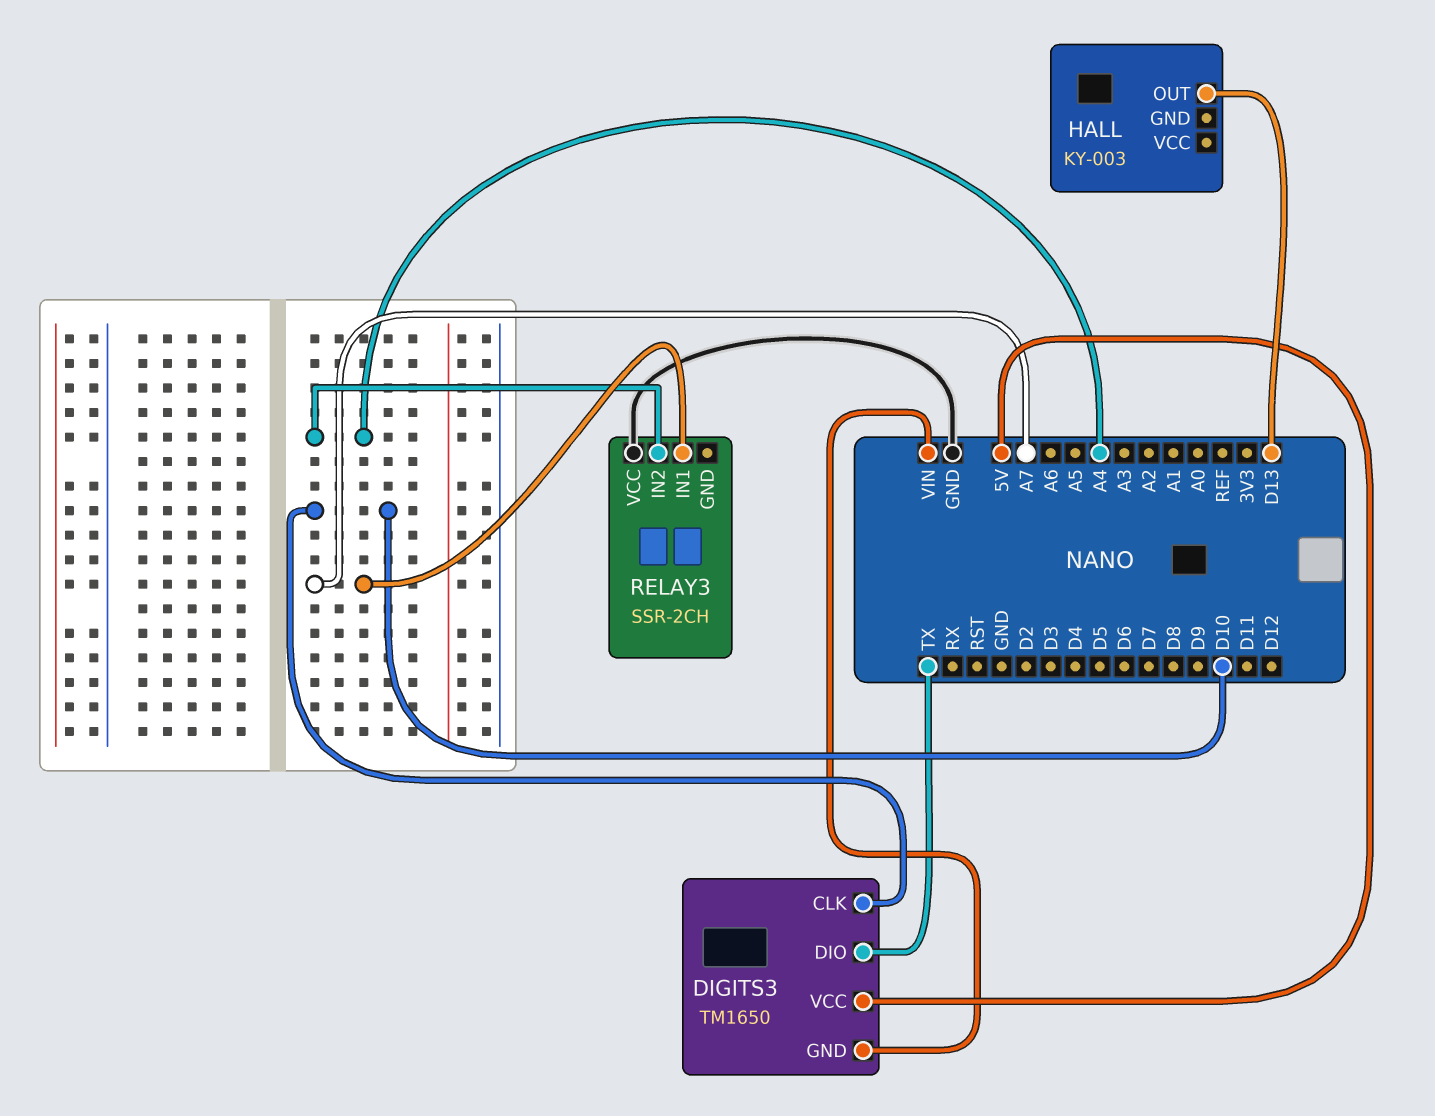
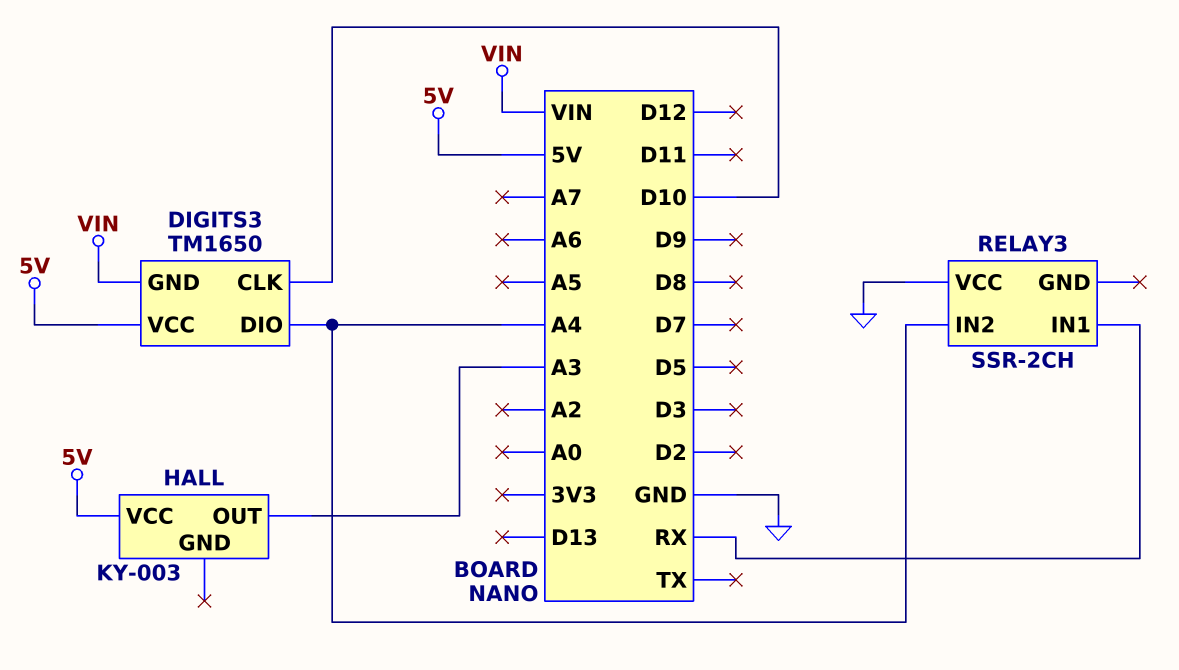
DIGITS3 pin DIO: TX -> A4
HALL pin OUT: D13 -> A3
HALL pin VCC: none -> 5V
RELAY3 pin IN1: A7 -> RX

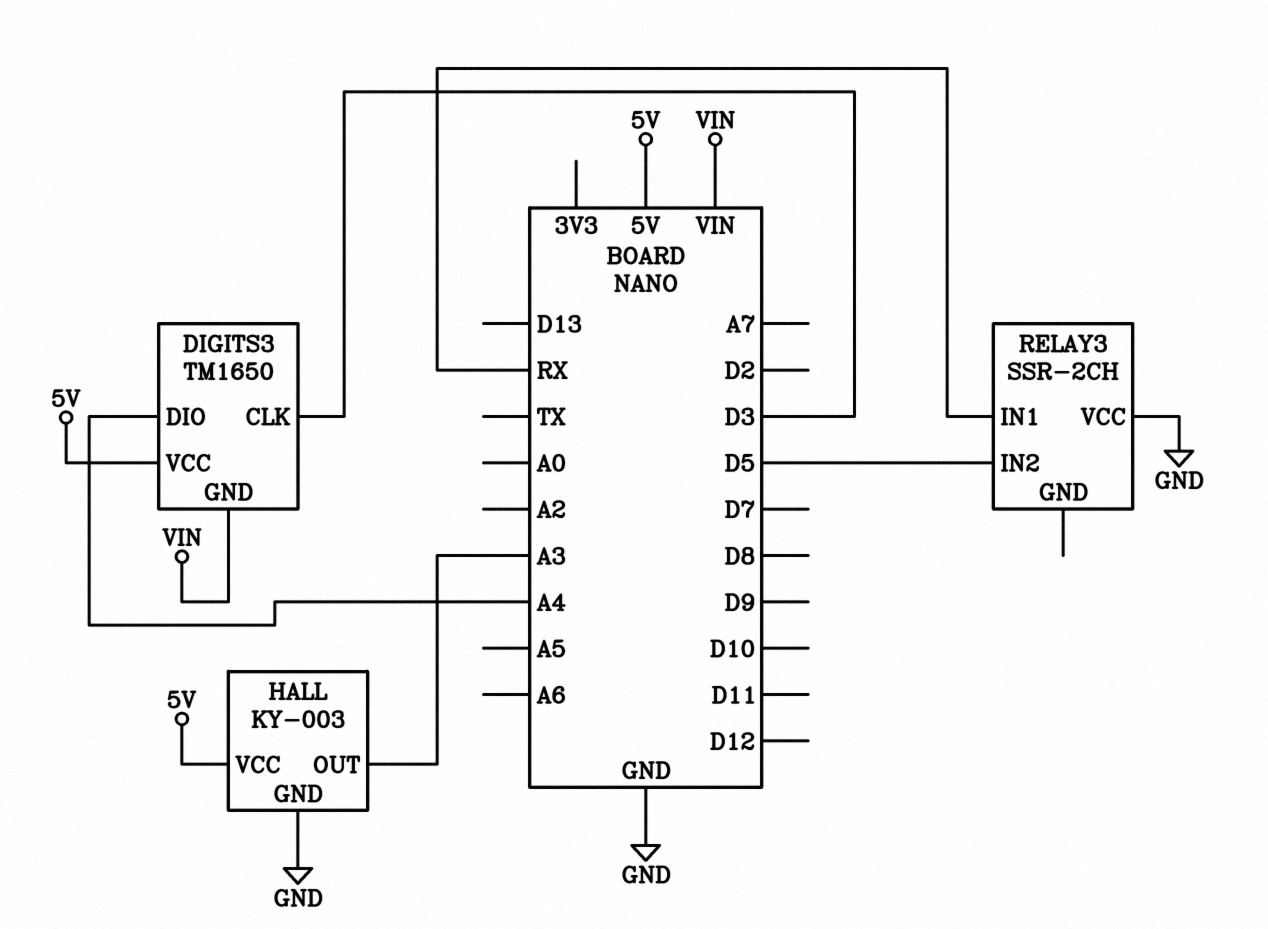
DIGITS3 pin CLK: D10 -> D3
HALL pin GND: none -> GND
RELAY3 pin IN2: A4 -> D5

